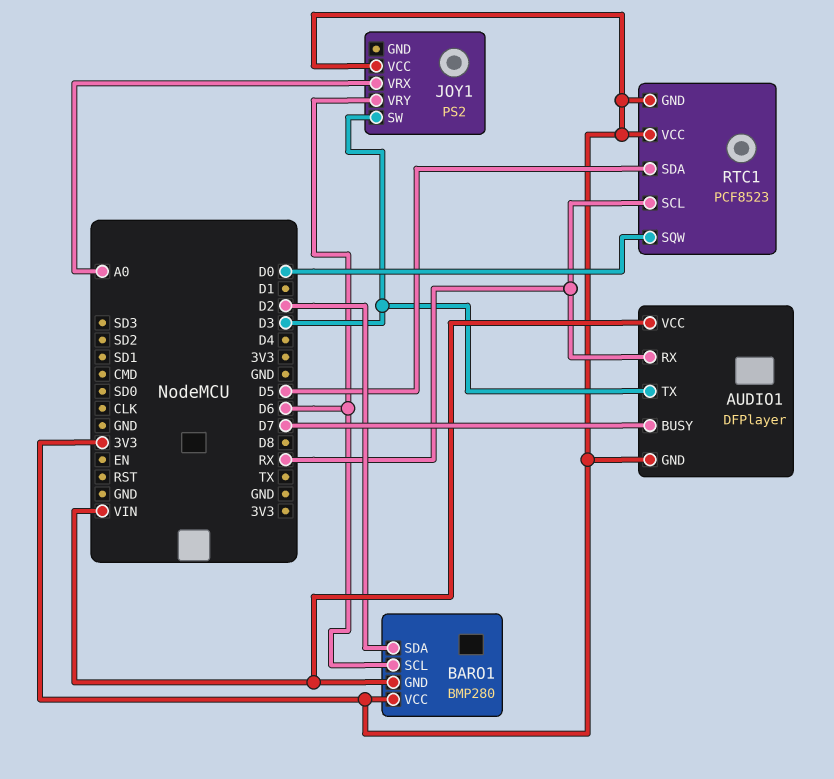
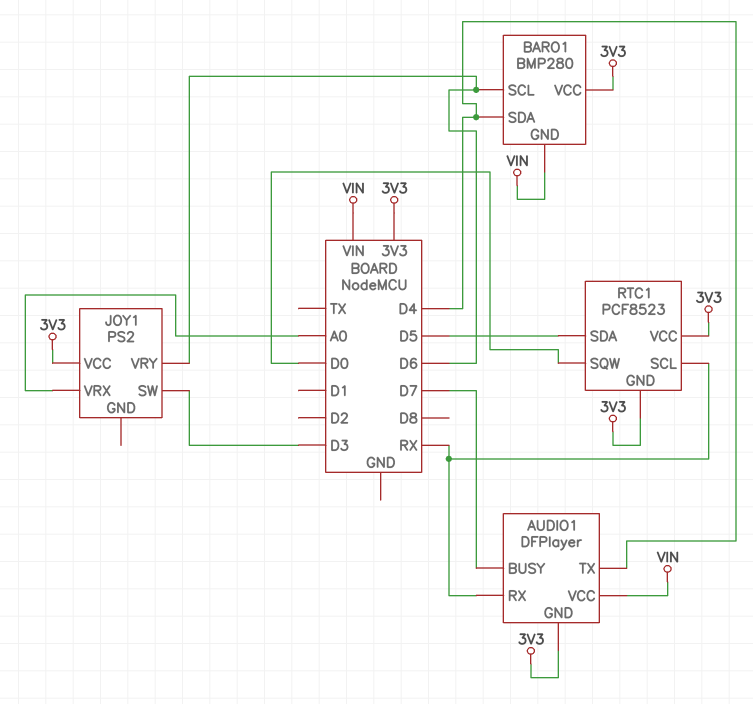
AUDIO1 pin TX: D3 -> D4
BARO1 pin SDA: D2 -> D4

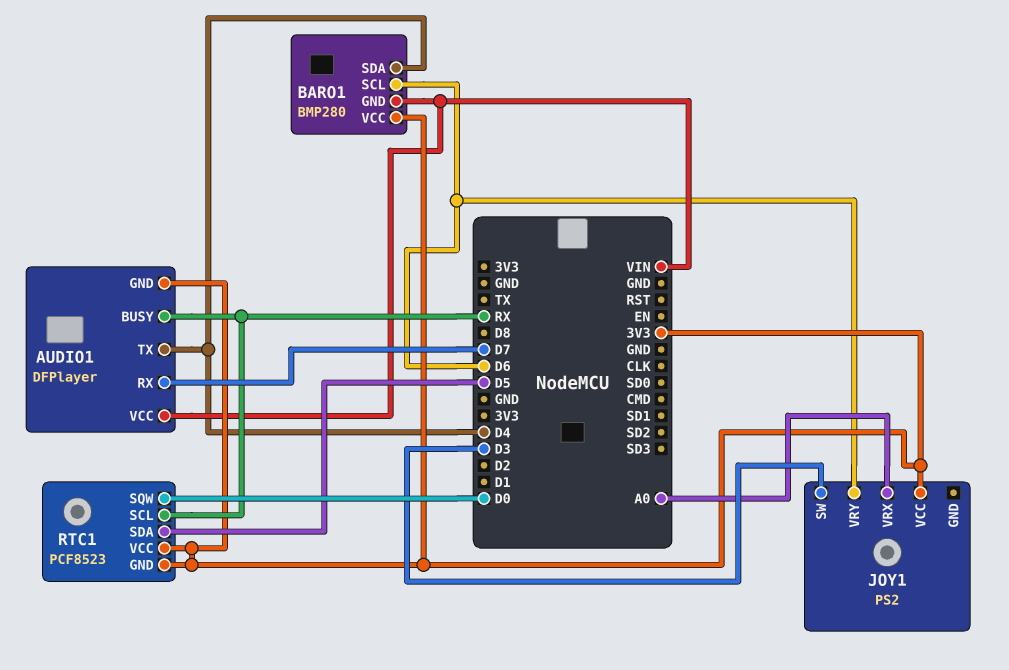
AUDIO1 pin BUSY: D7 -> RX
AUDIO1 pin RX: RX -> D7

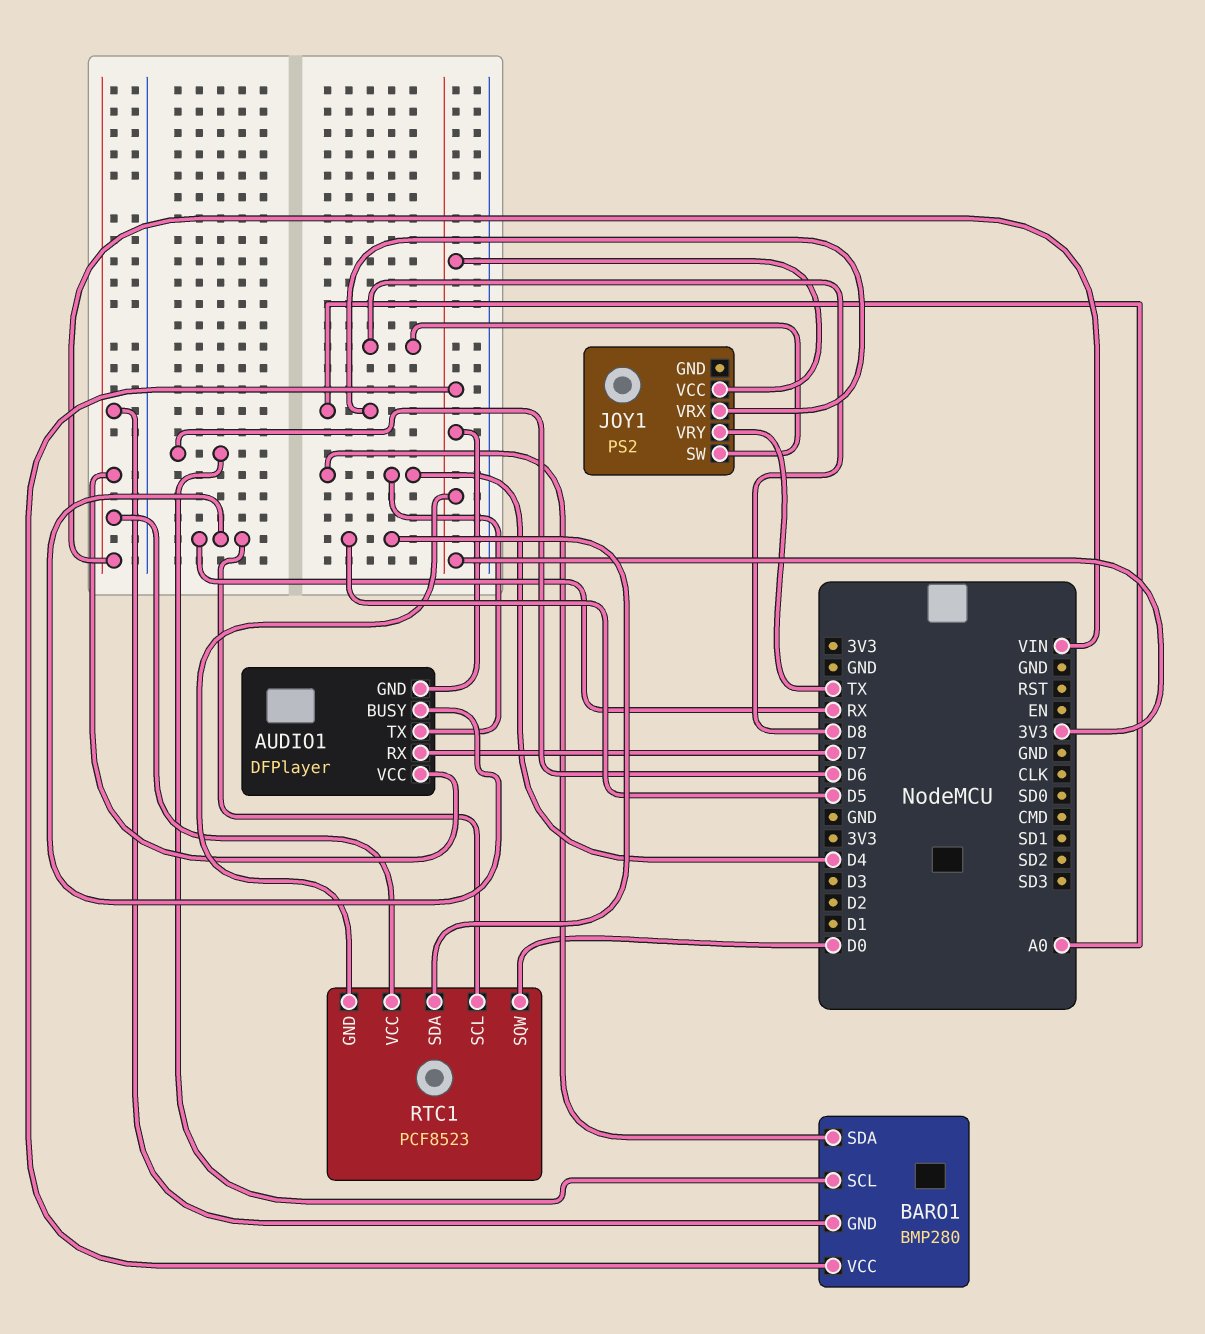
JOY1 pin SW: D3 -> D8
JOY1 pin VRY: D6 -> TX
RTC1 pin VCC: 3V3 -> VIN

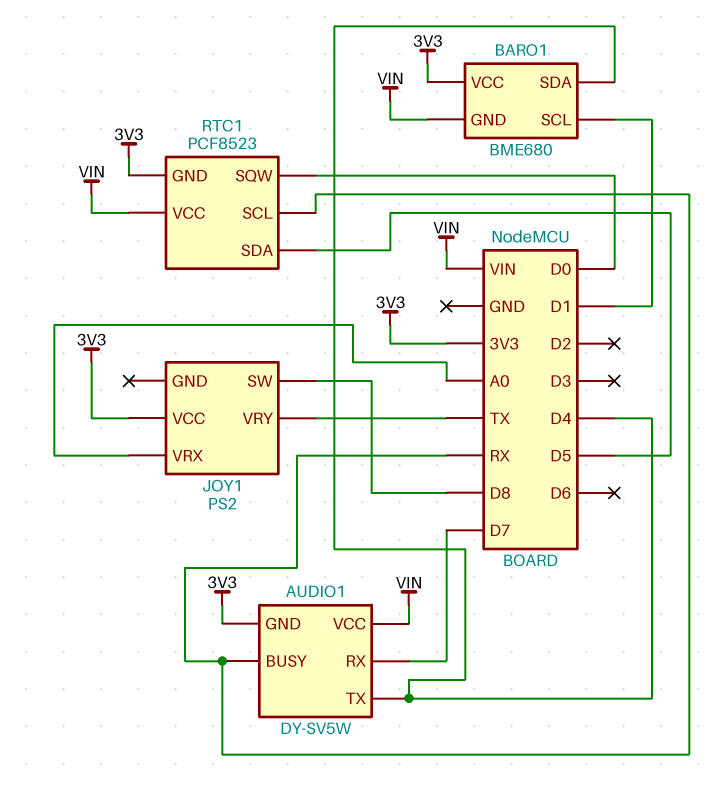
AUDIO1: DFPlayer -> DY-SV5W
BARO1: BMP280 -> BME680
BARO1 pin SCL: D6 -> D1

